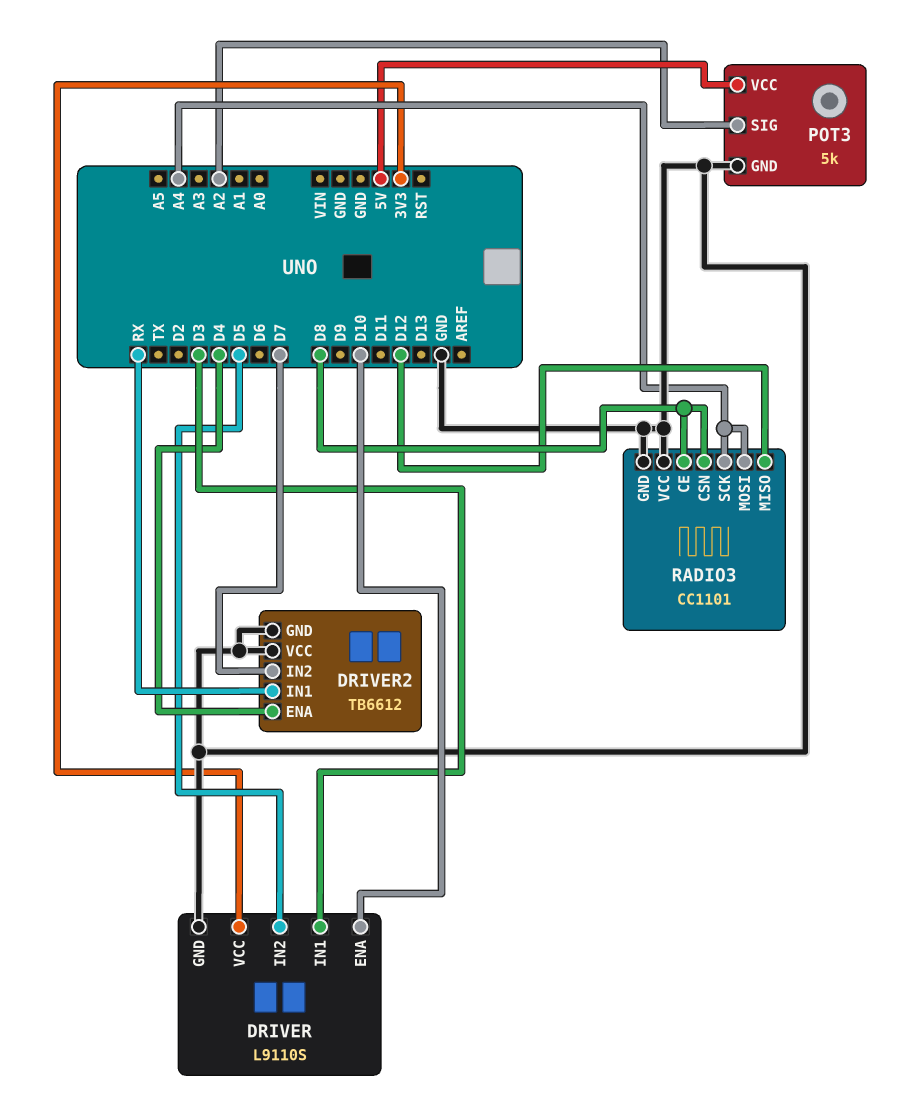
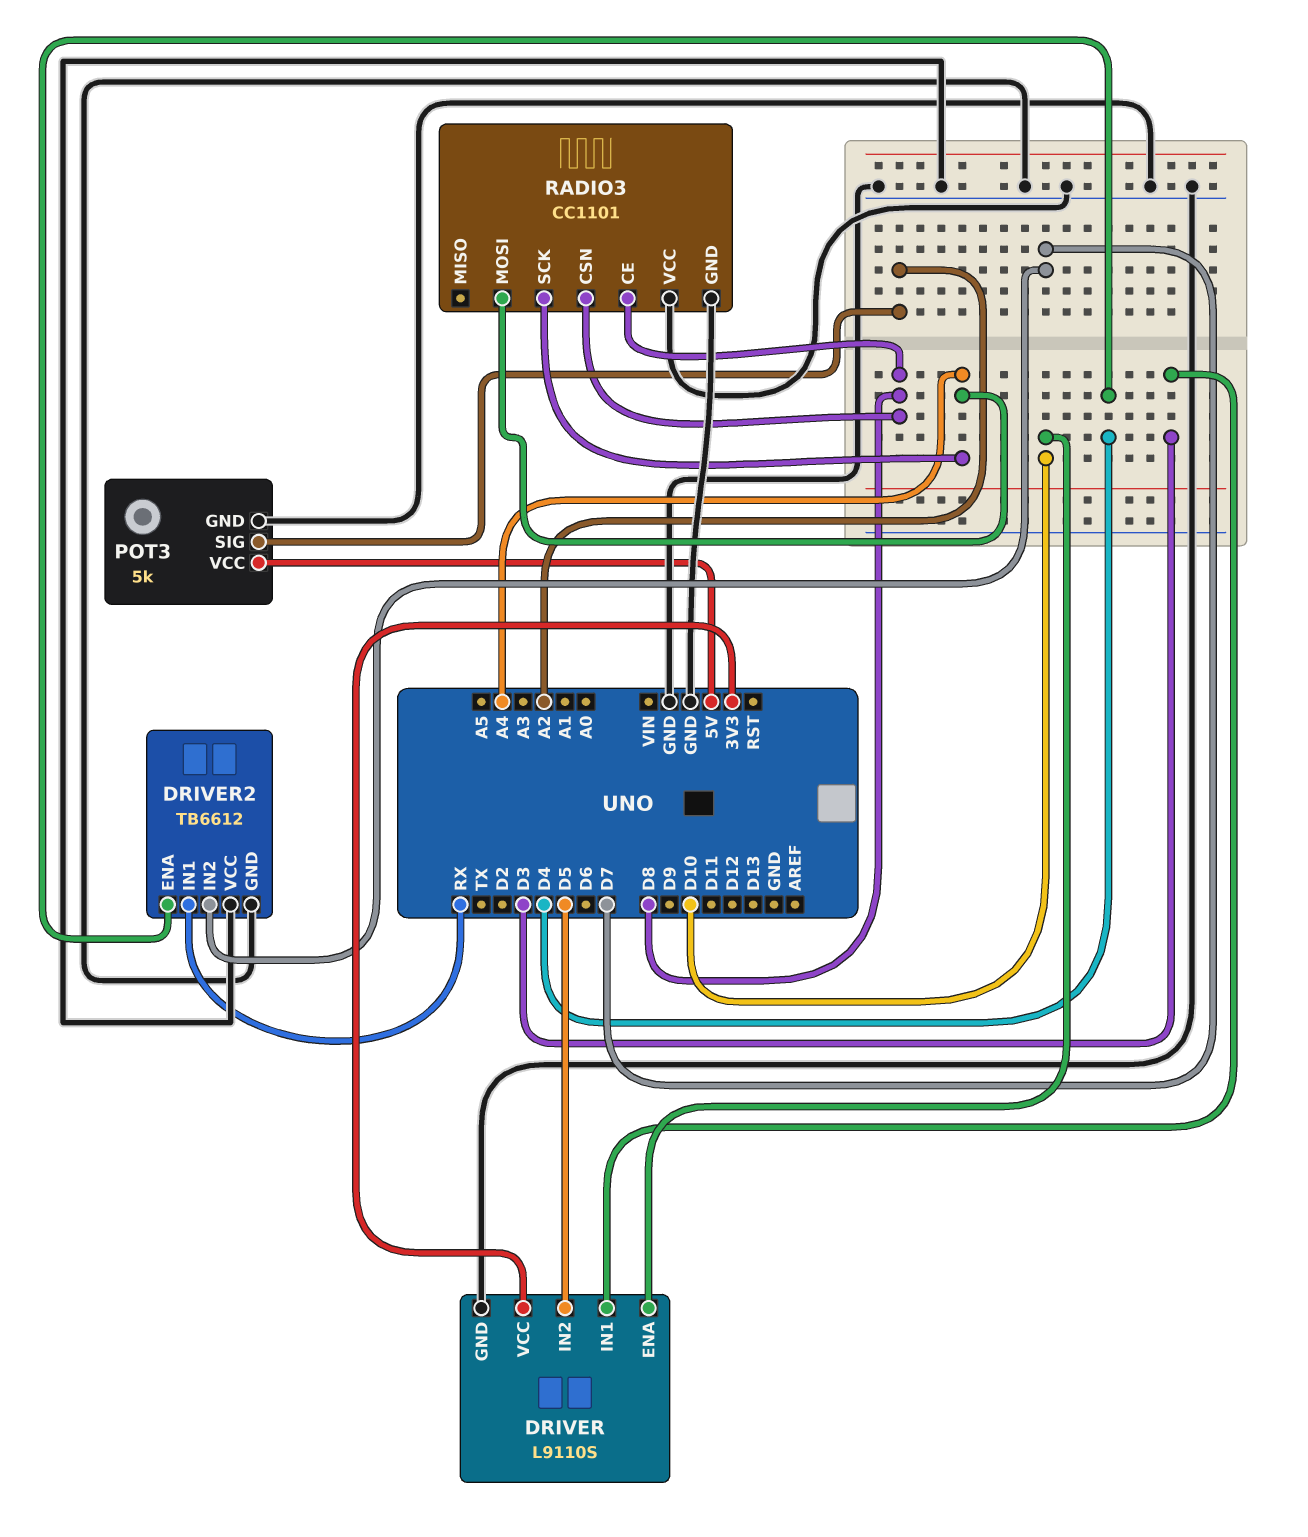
RADIO3 pin MISO: D12 -> none

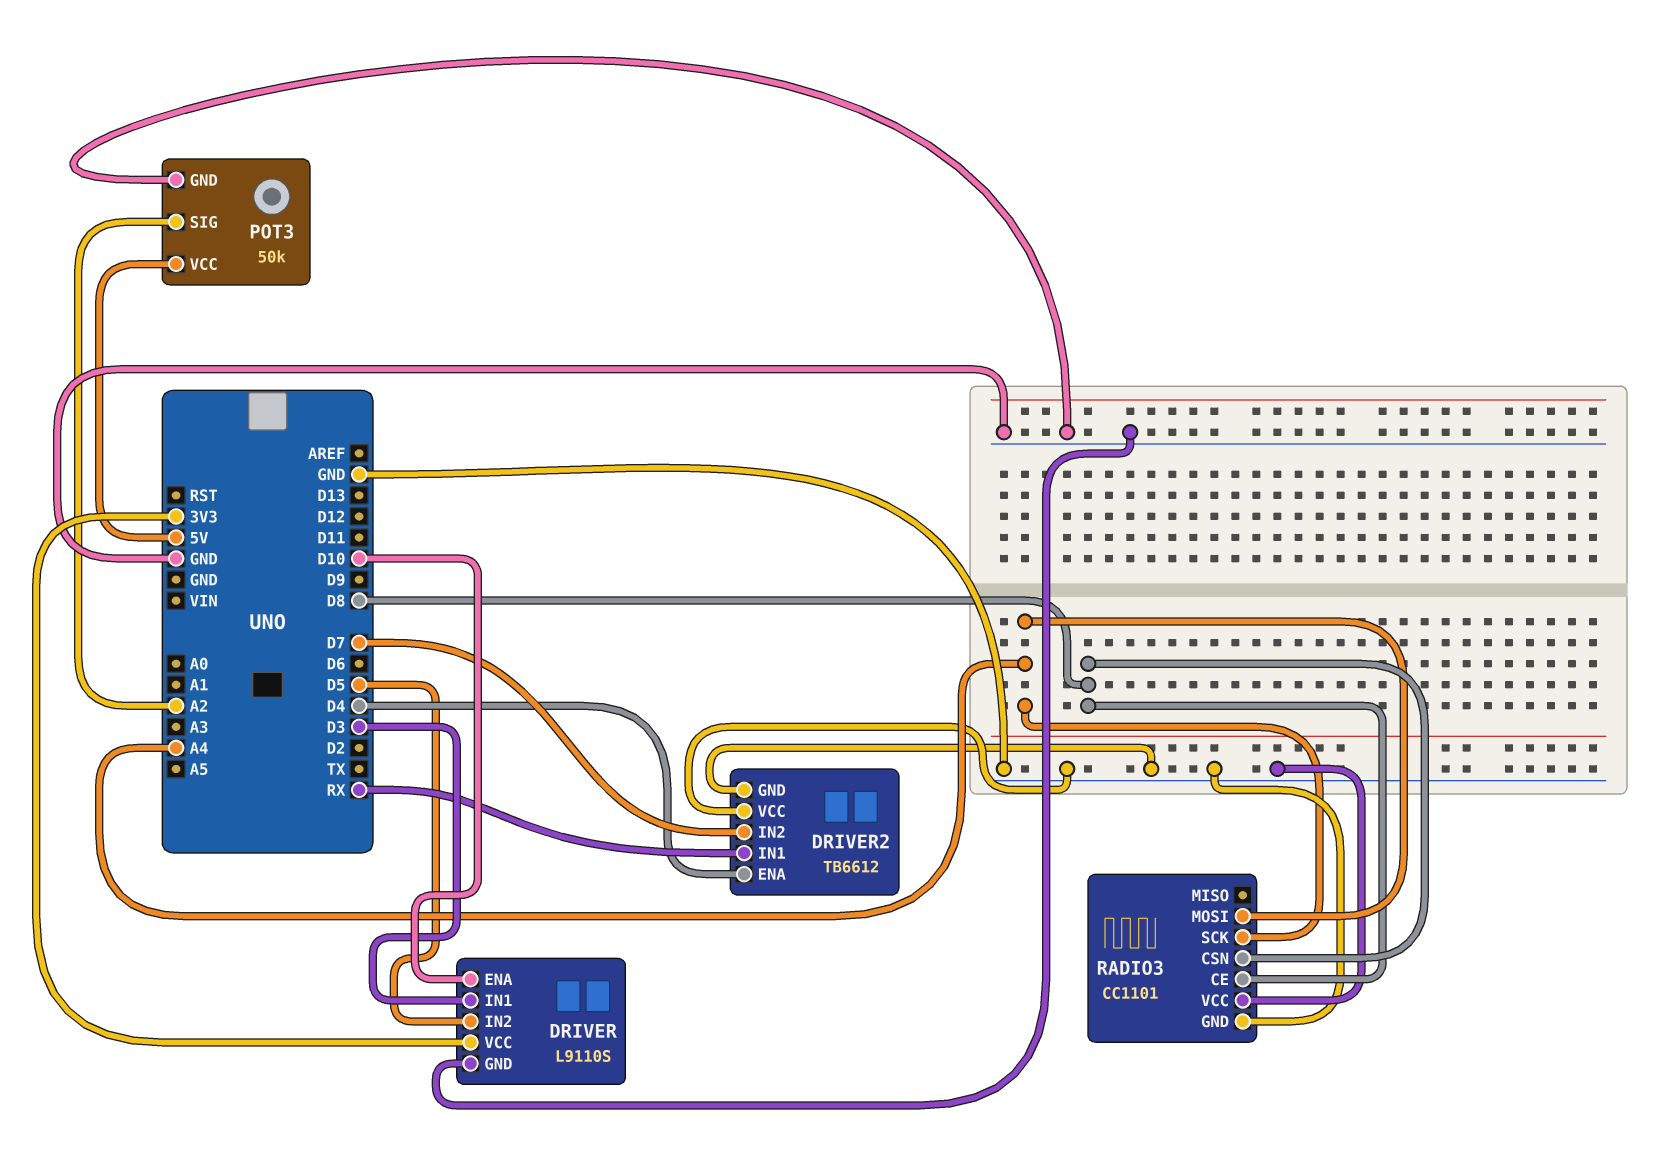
POT3: 5k -> 50k

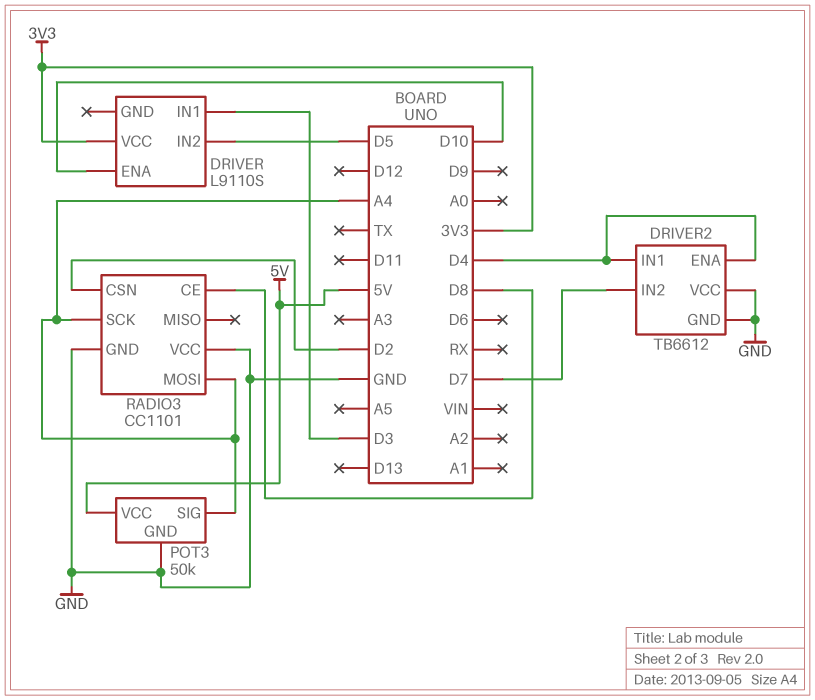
DRIVER pin GND: GND -> none
DRIVER2 pin IN1: RX -> D4
POT3 pin SIG: A2 -> A4
RADIO3 pin CSN: D8 -> D2

